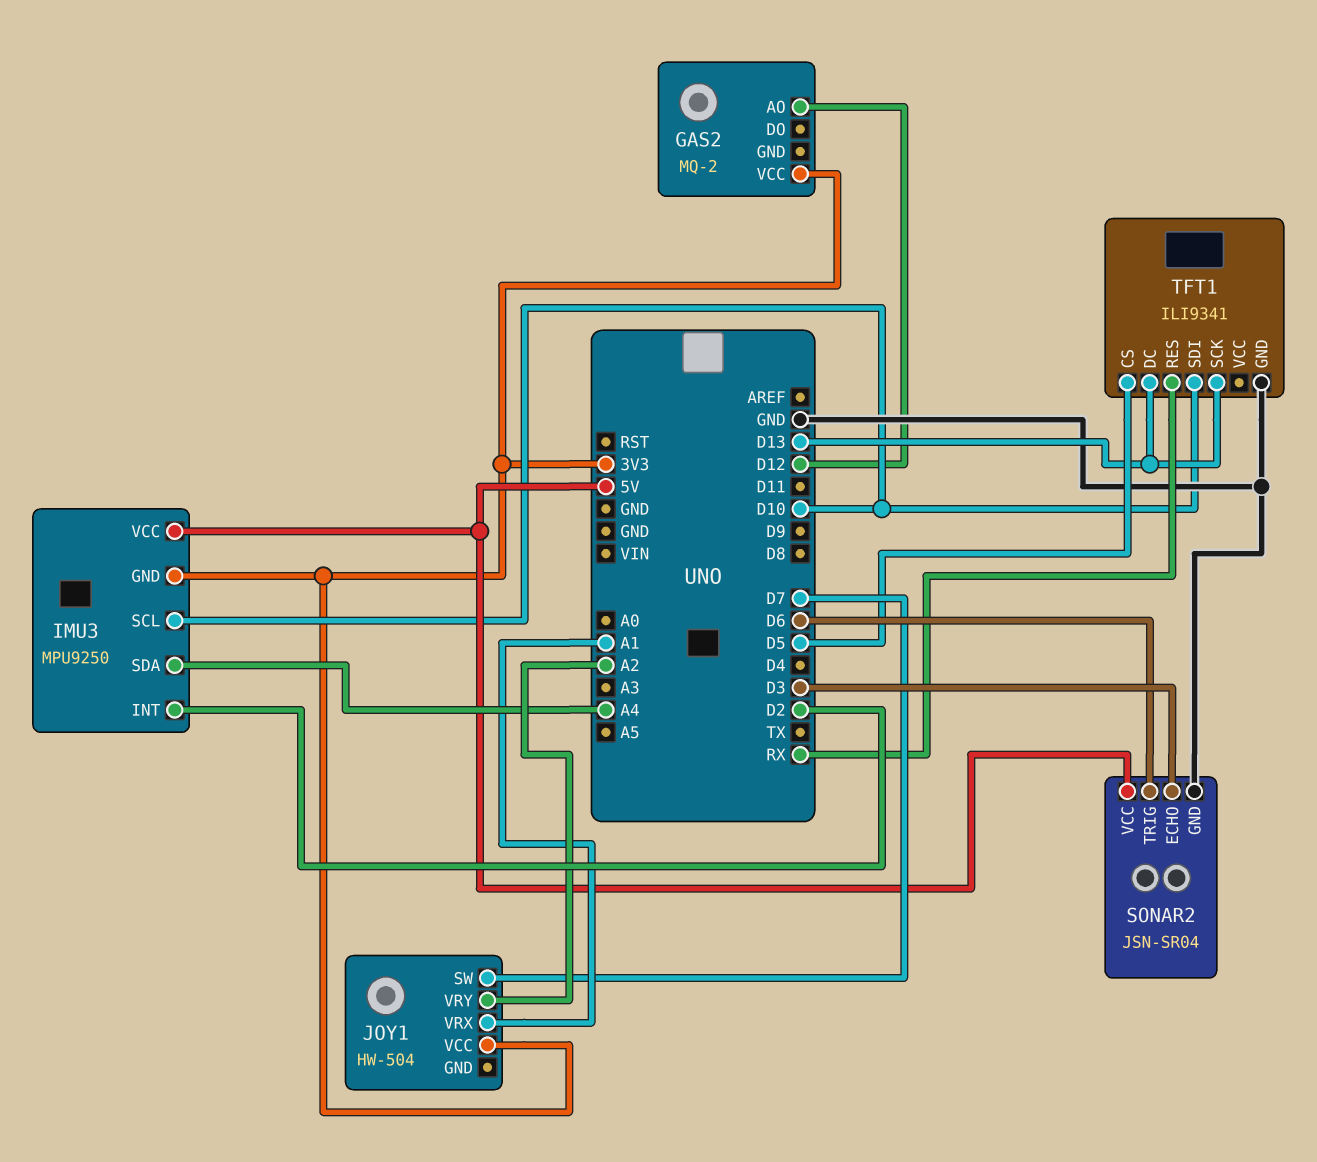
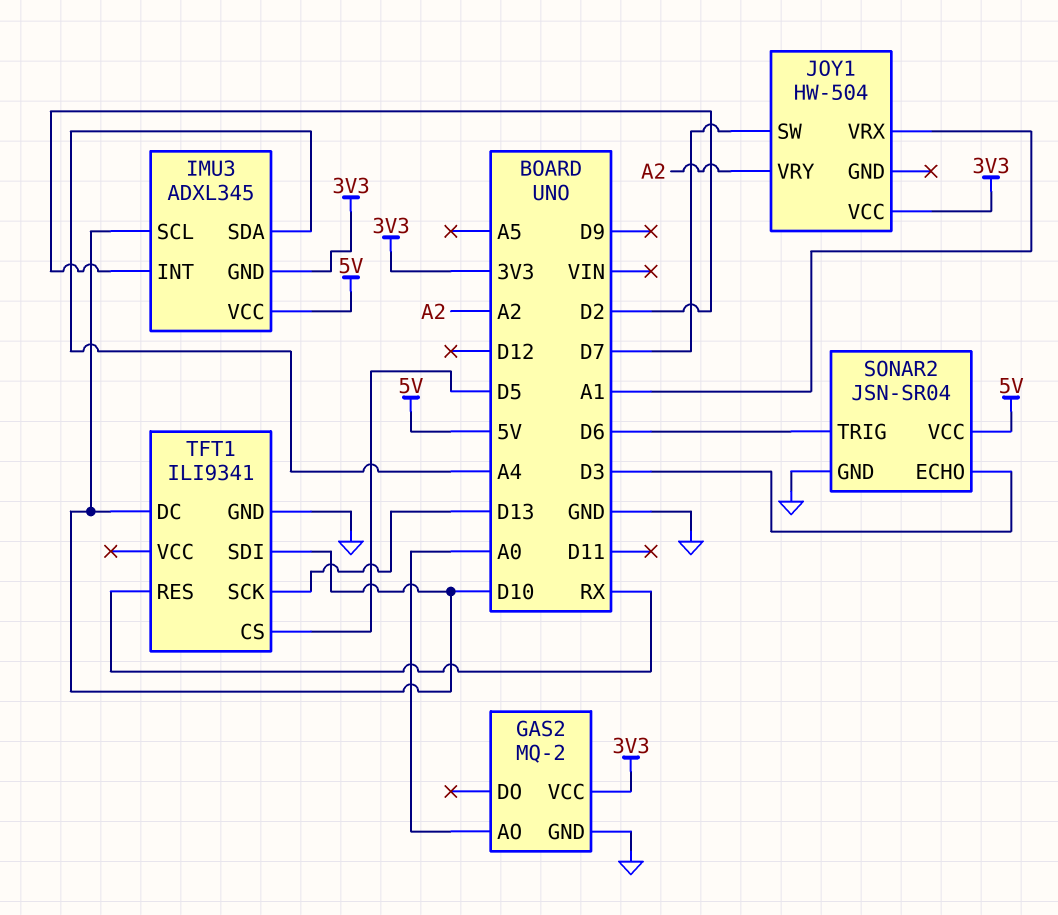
GAS2 pin AO: D12 -> A0
GAS2 pin GND: none -> GND
IMU3: MPU9250 -> ADXL345
TFT1 pin DC: D13 -> D10

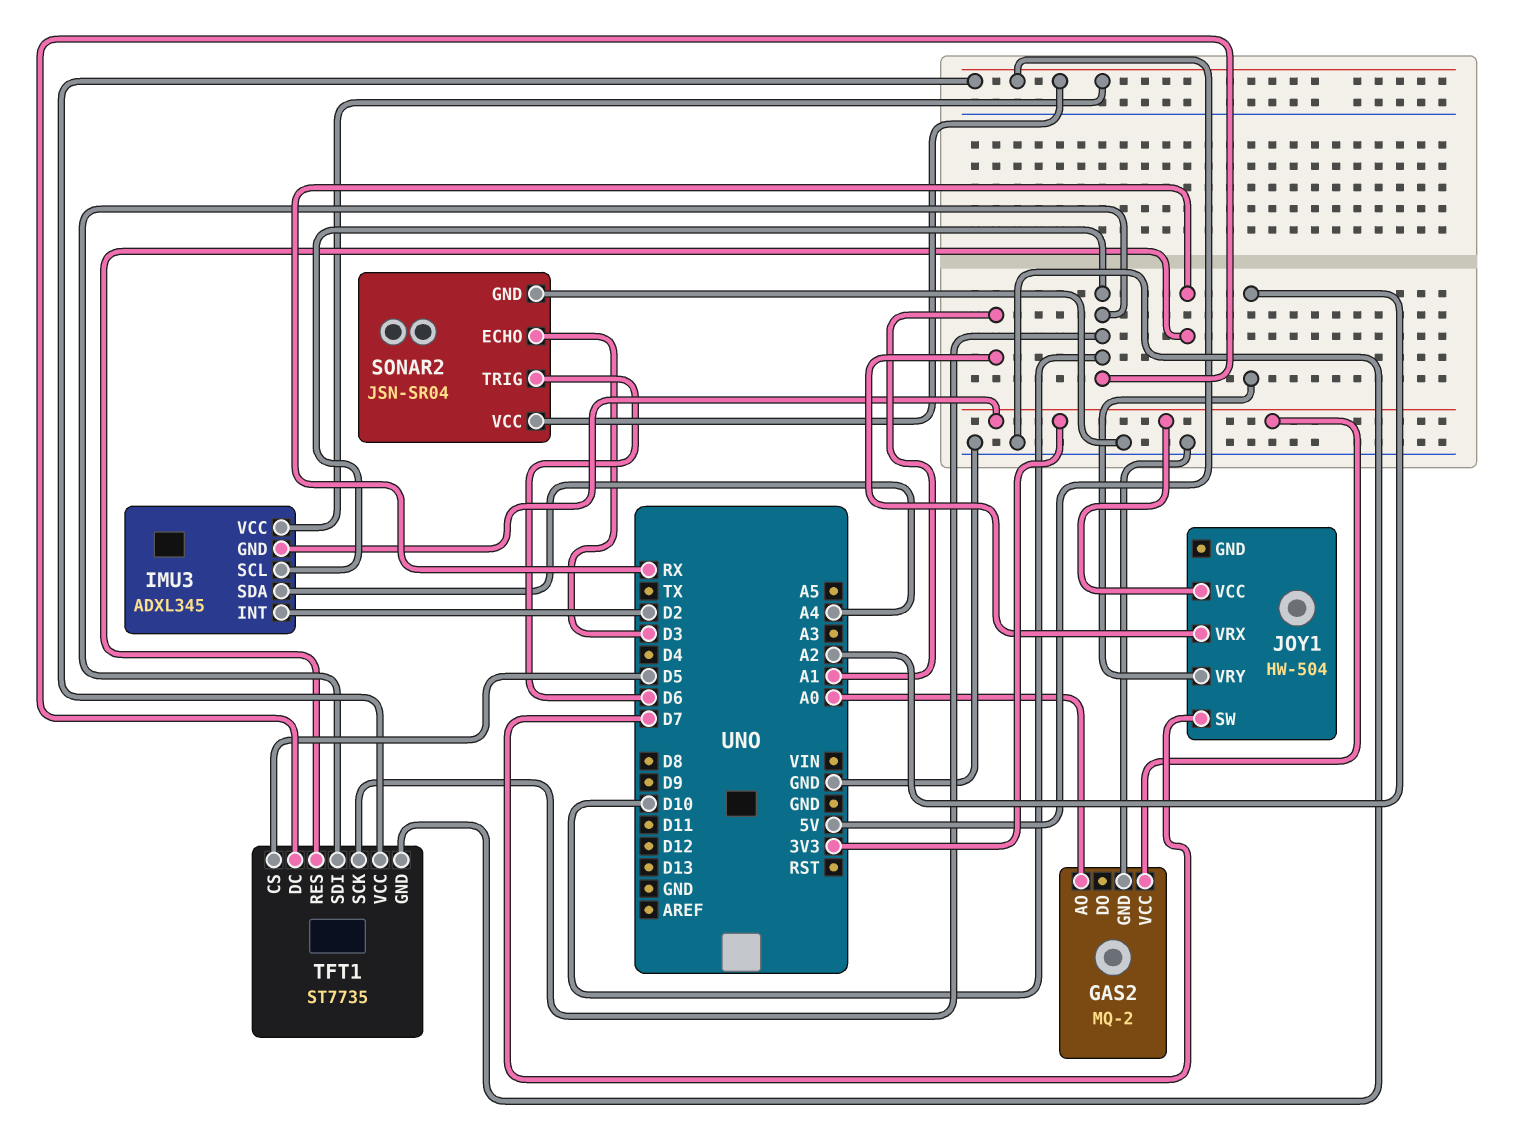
TFT1: ILI9341 -> ST7735
TFT1 pin SCK: D13 -> D10
TFT1 pin VCC: none -> 5V

